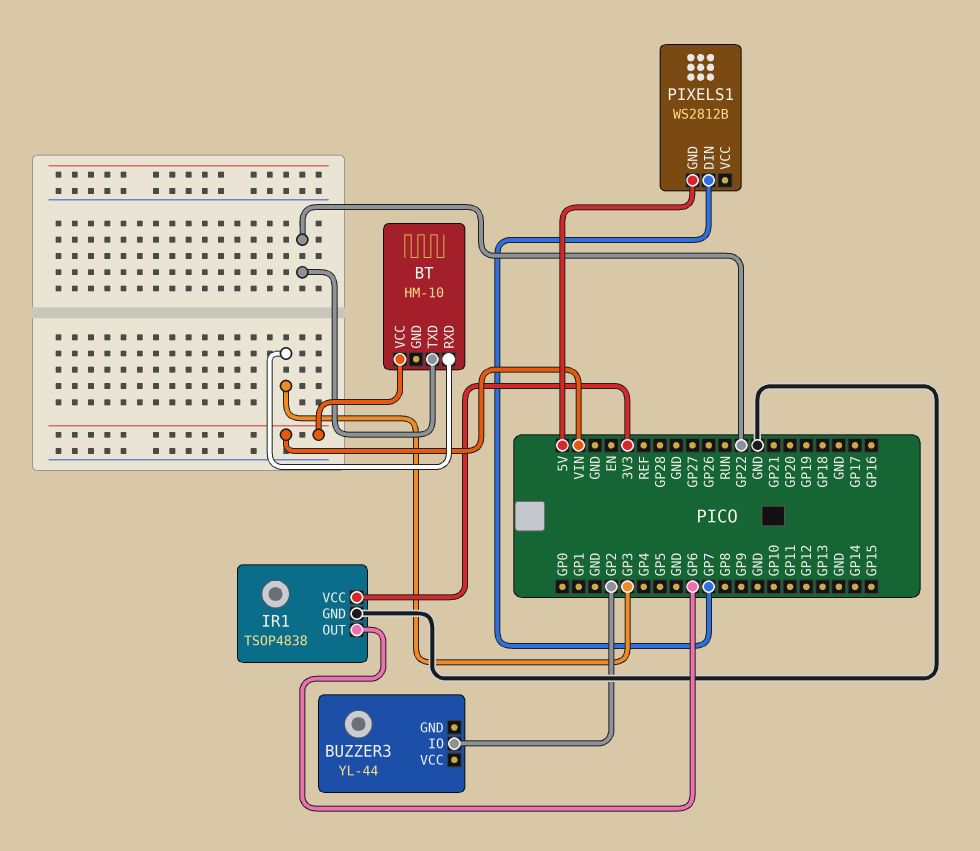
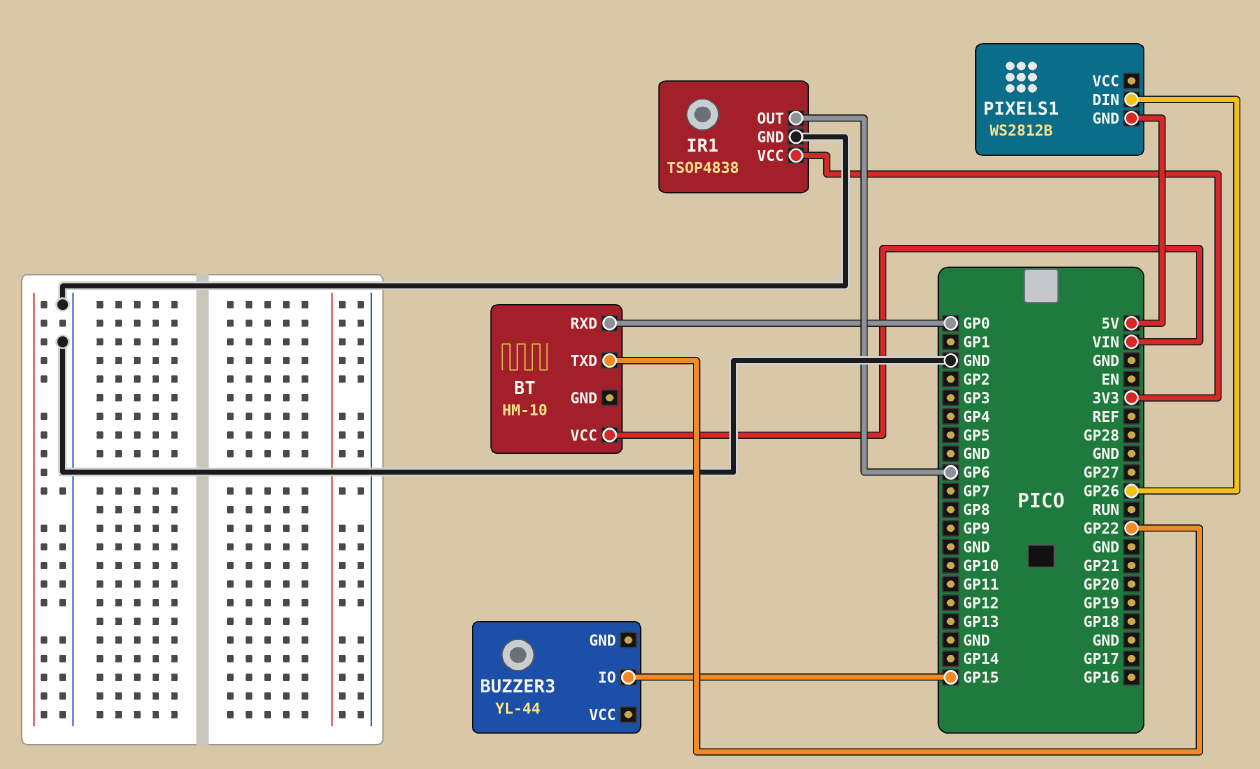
BT pin RXD: GP3 -> GP0
BUZZER3 pin IO: GP2 -> GP15
PIXELS1 pin DIN: GP7 -> GP26

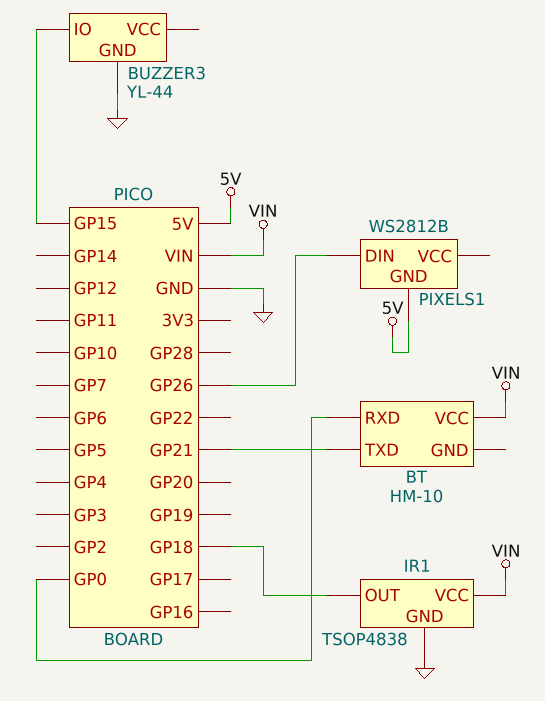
BT pin TXD: GP22 -> GP21
BUZZER3 pin GND: none -> GND
IR1 pin OUT: GP6 -> GP18
IR1 pin VCC: 3V3 -> VIN

